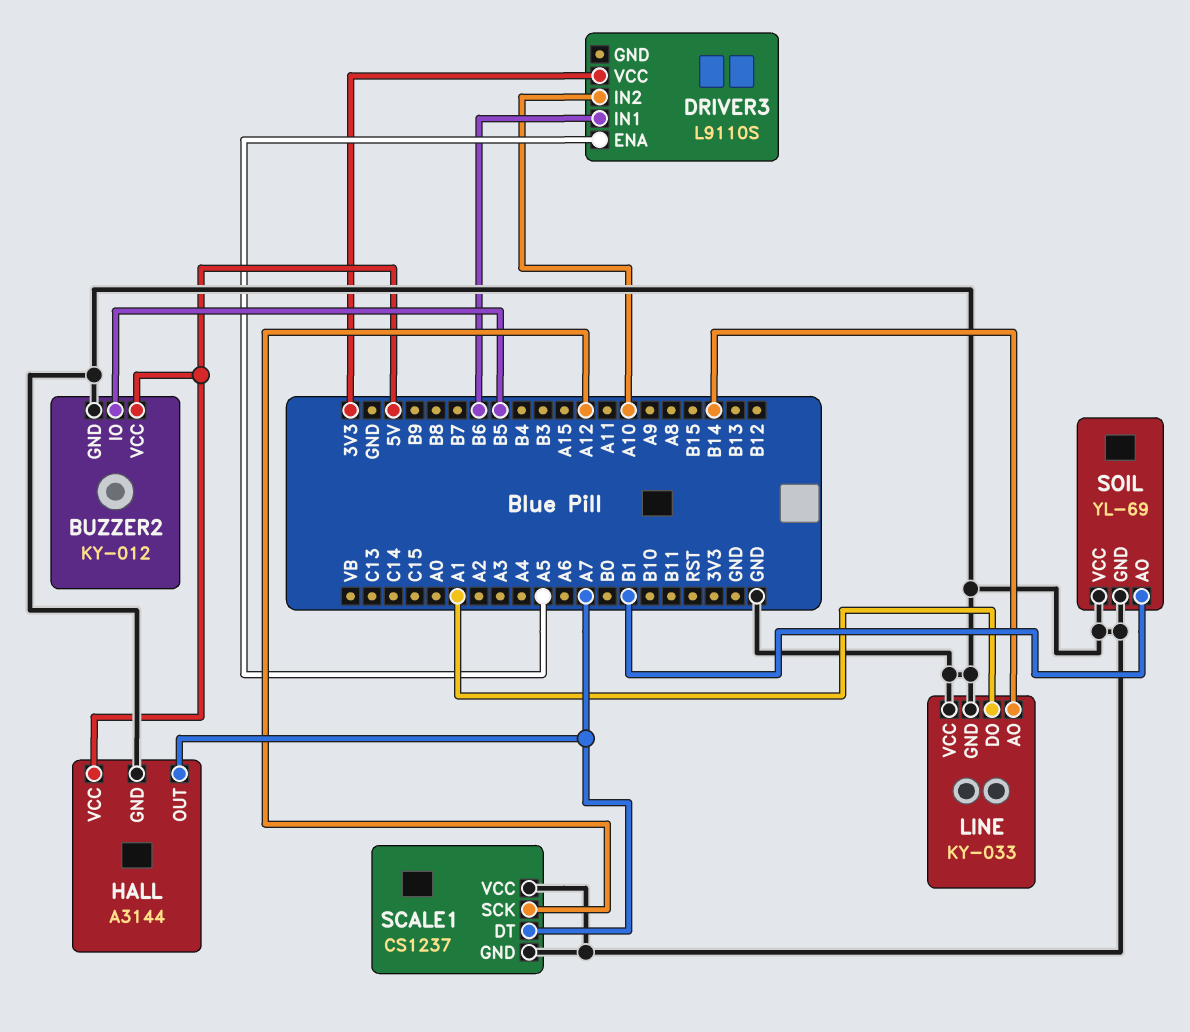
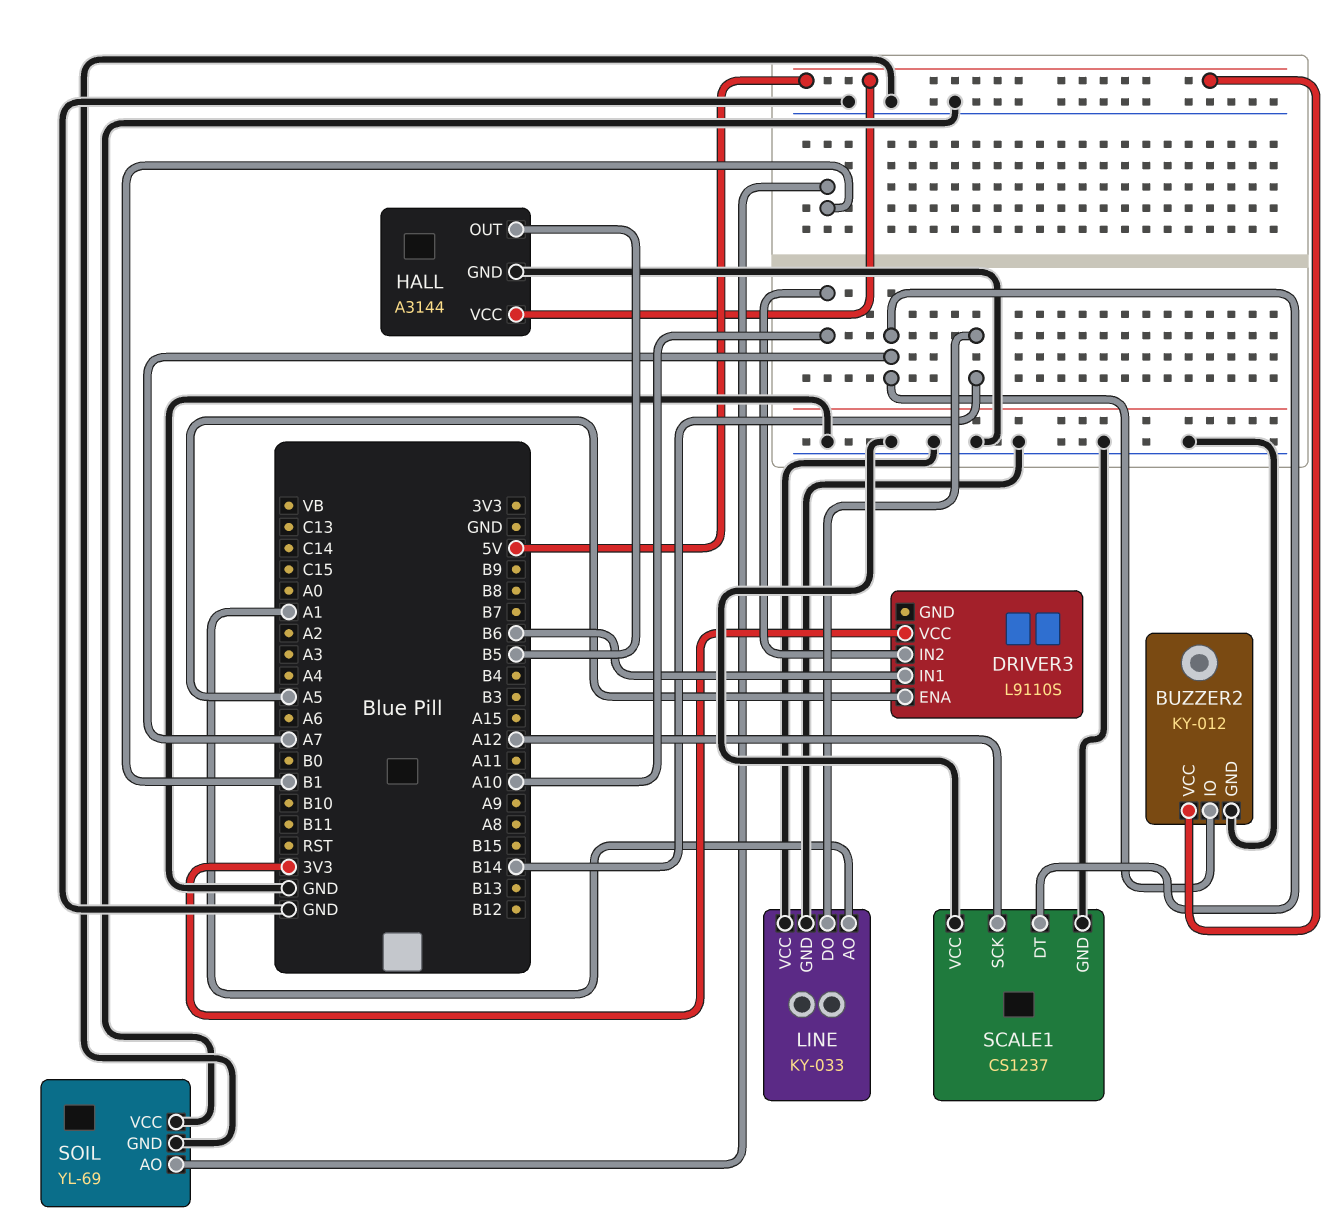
BUZZER2 pin IO: B5 -> A7
HALL pin OUT: A7 -> B5
LINE pin AO: B14 -> A1
LINE pin DO: A1 -> B14

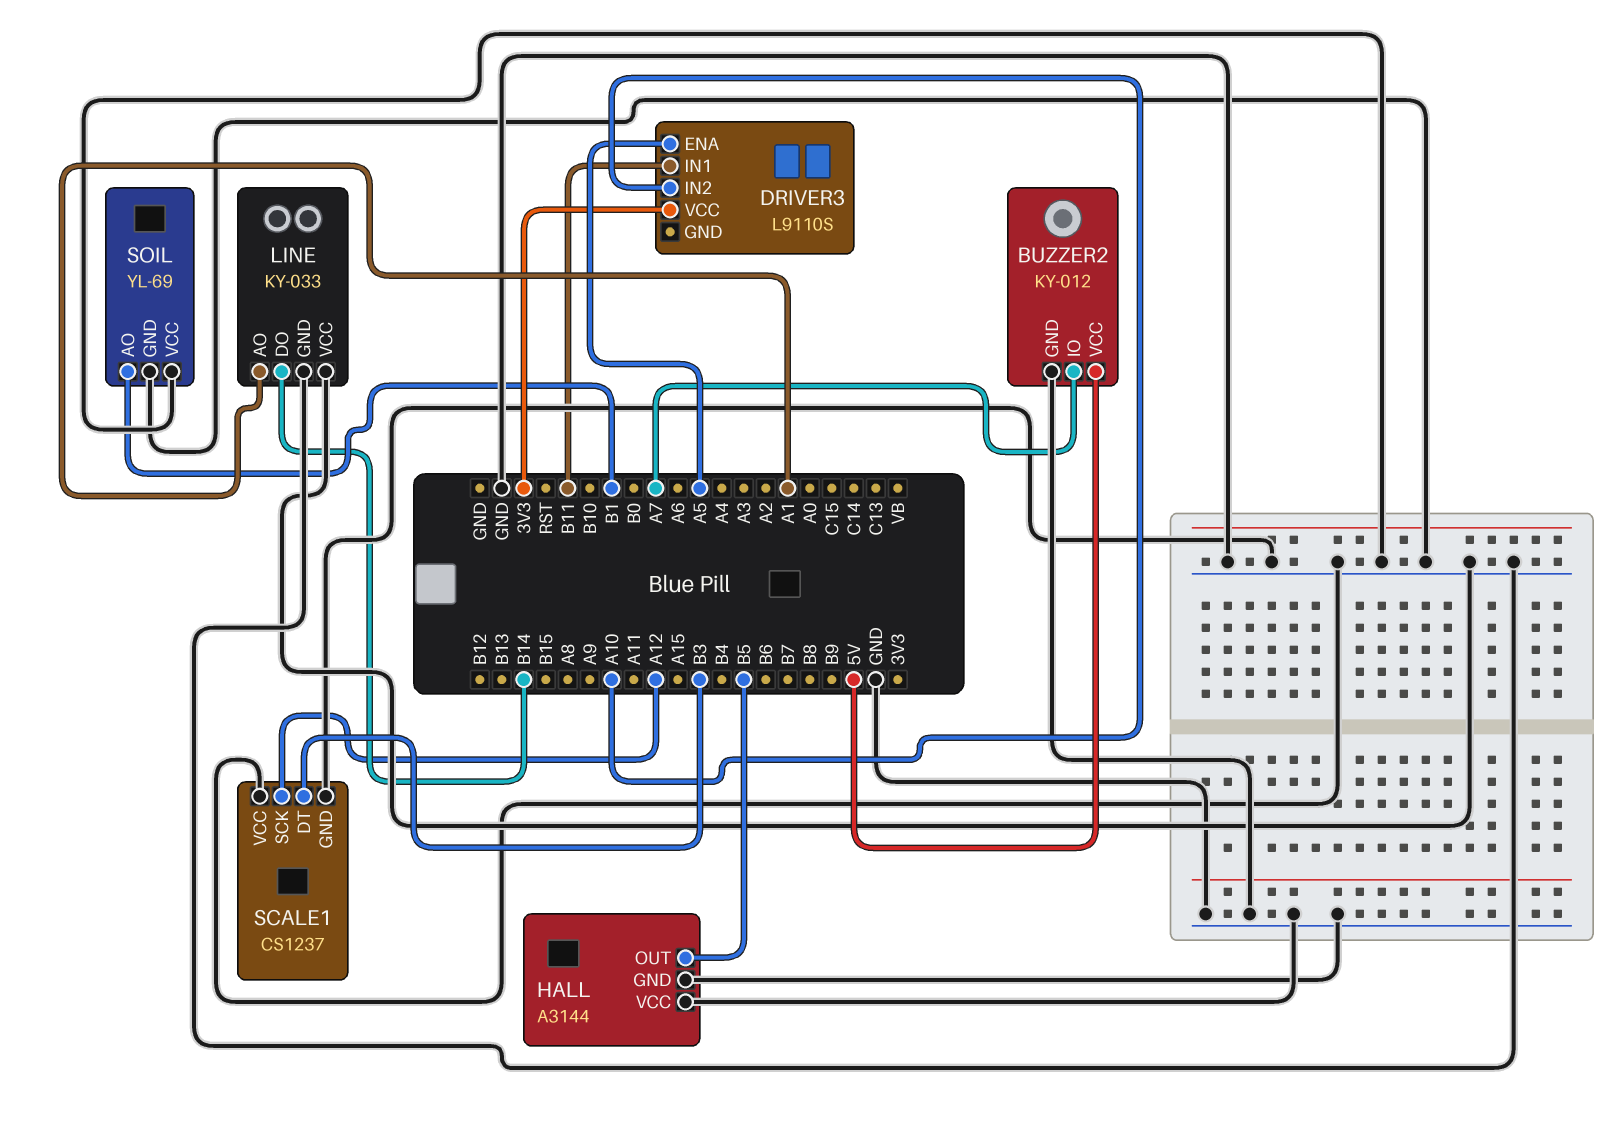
DRIVER3 pin IN1: B6 -> B11
HALL pin VCC: 5V -> GND
SCALE1 pin DT: A7 -> B3

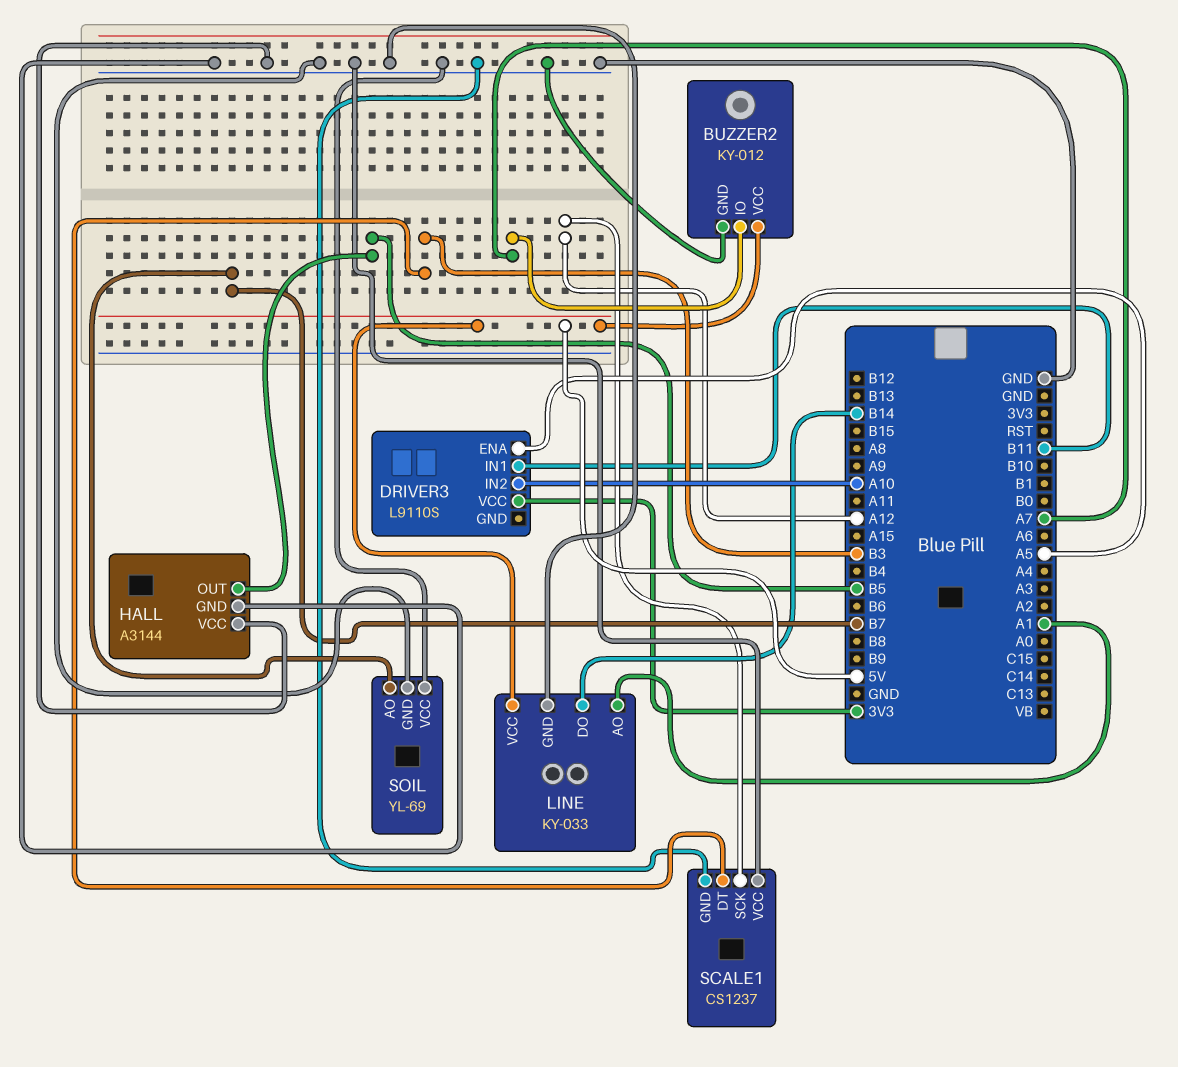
LINE pin VCC: GND -> 5V
SOIL pin AO: B1 -> B7

